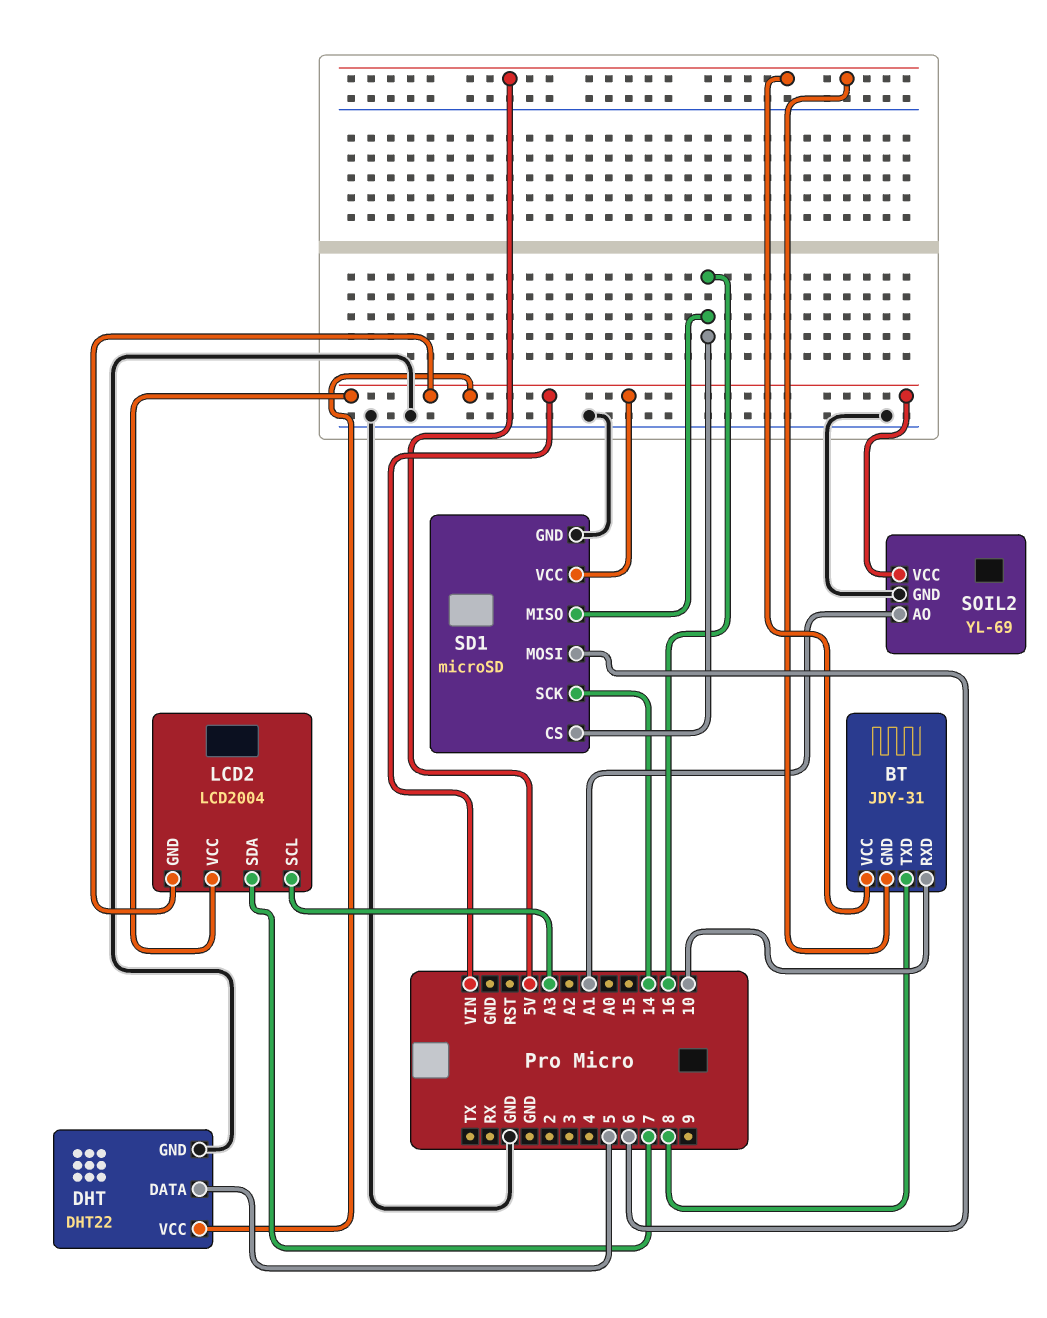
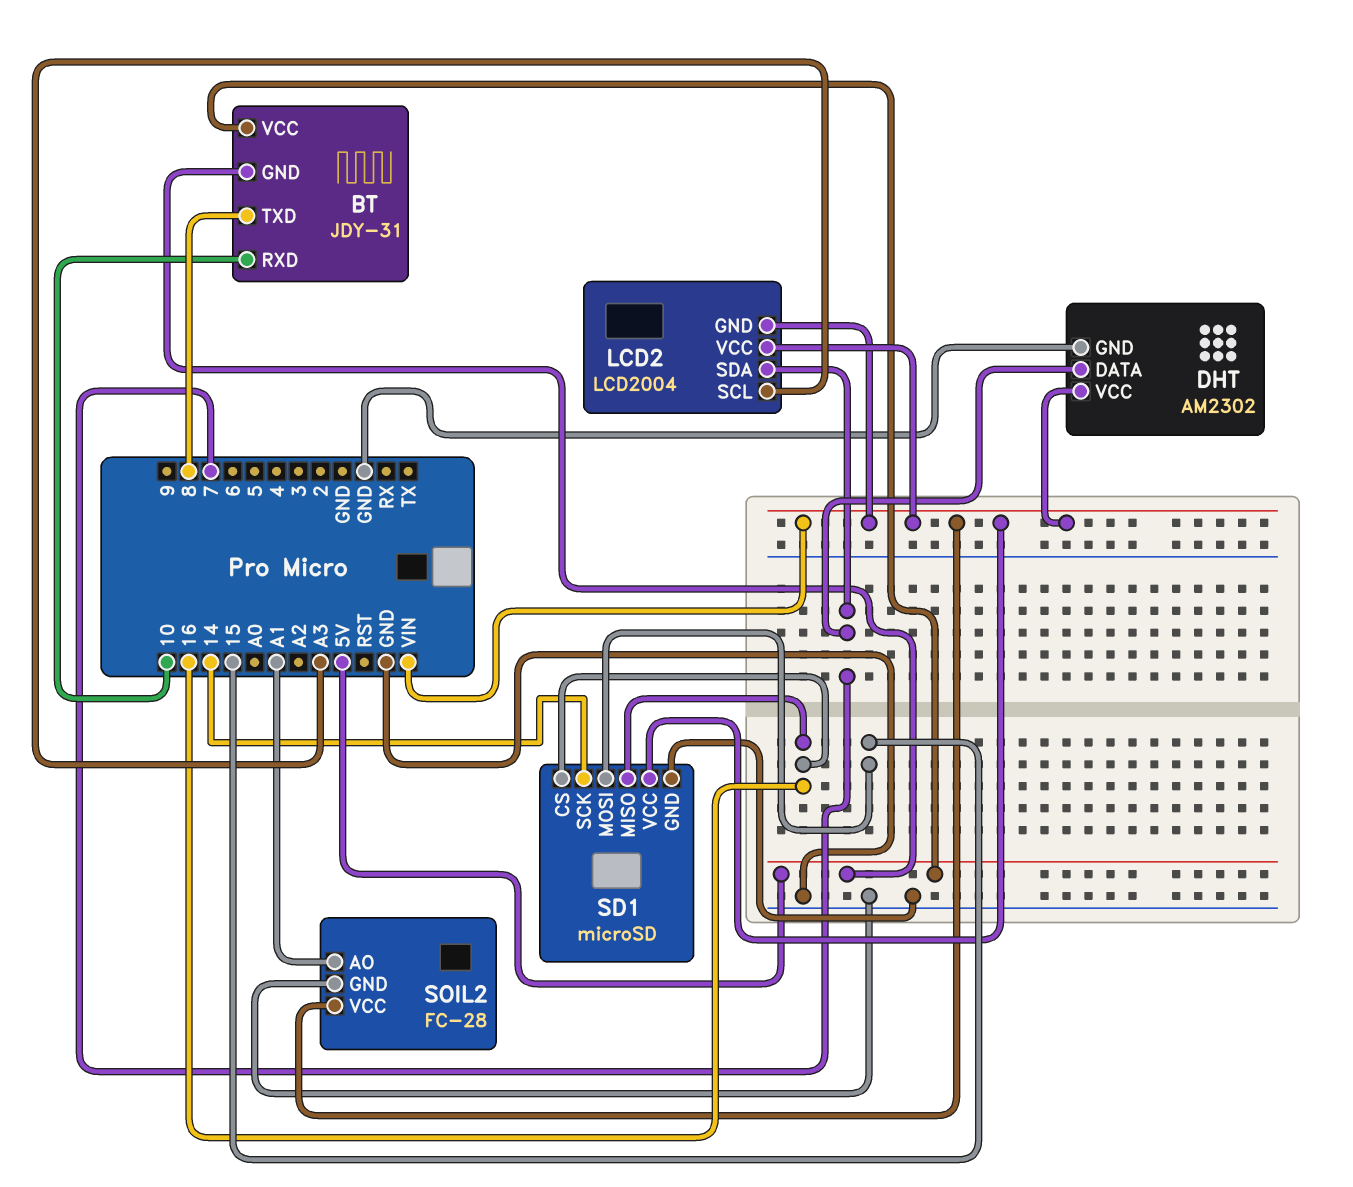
DHT: DHT22 -> AM2302
DHT pin DATA: 5 -> 7
SD1 pin MOSI: 6 -> 15
SOIL2: YL-69 -> FC-28

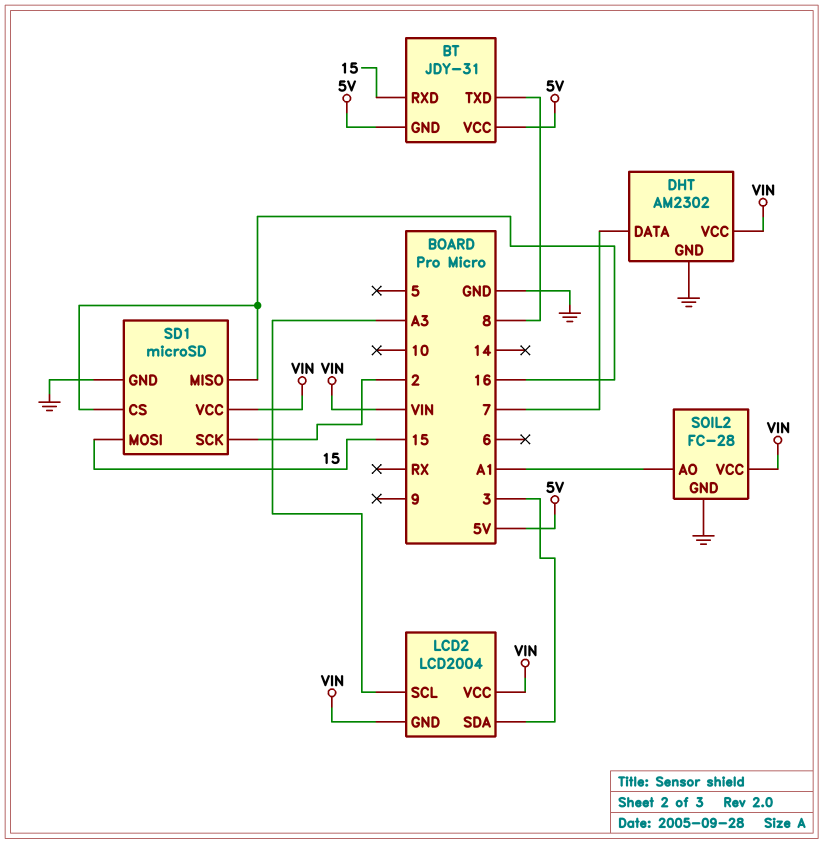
BT pin RXD: 10 -> 15
LCD2 pin SDA: 7 -> 3
SD1 pin SCK: 14 -> 2

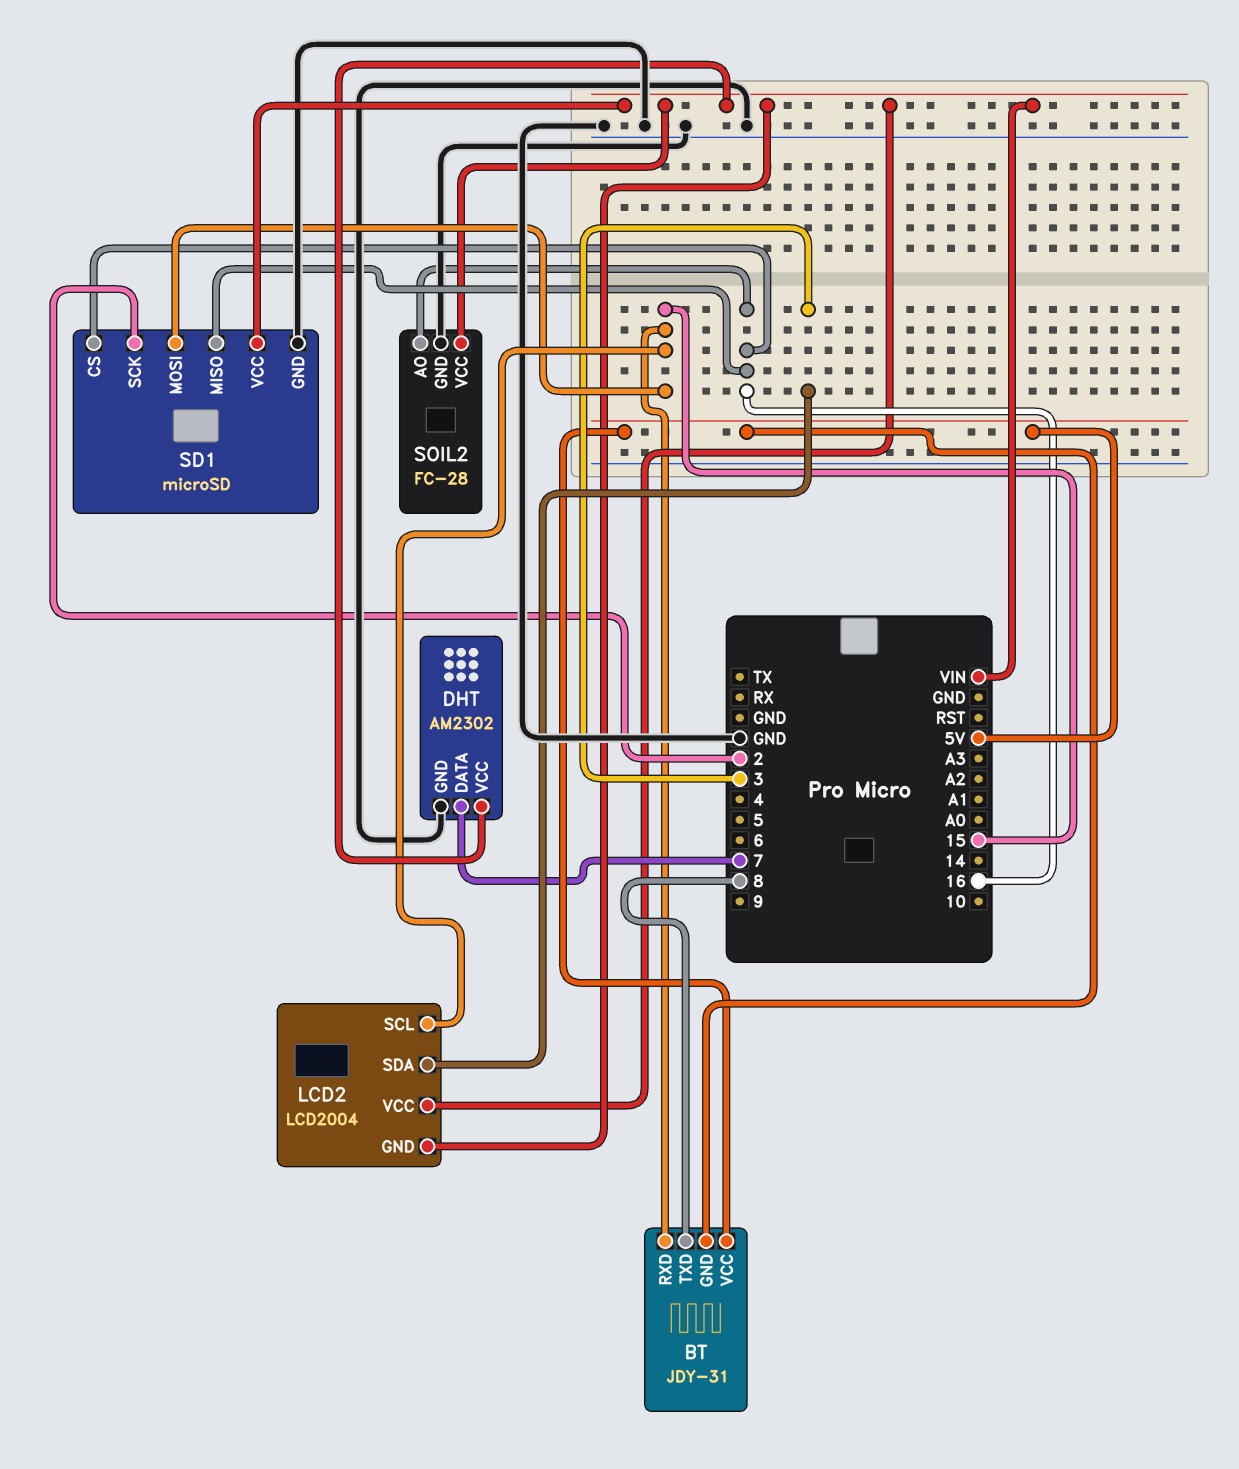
LCD2 pin SCL: A3 -> 15
SOIL2 pin AO: A1 -> 16

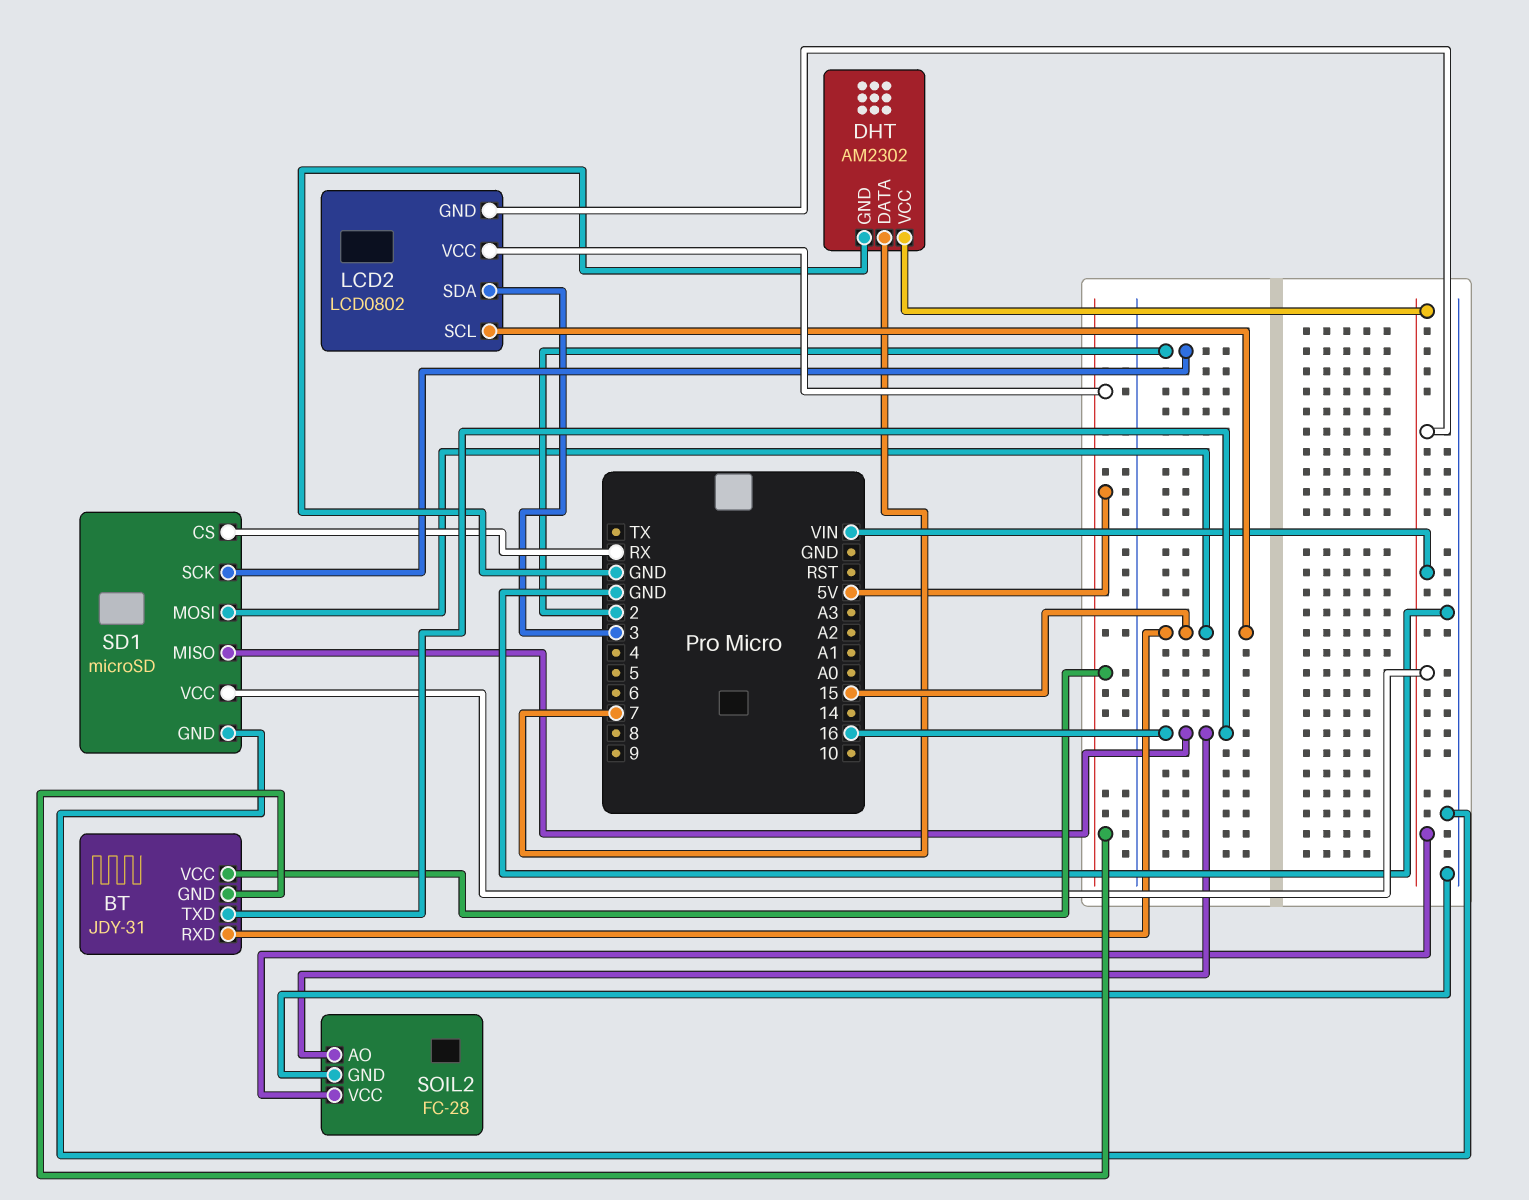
BT pin TXD: 8 -> 16
LCD2: LCD2004 -> LCD0802
LCD2 pin VCC: VIN -> 5V
SD1 pin CS: 16 -> RX

